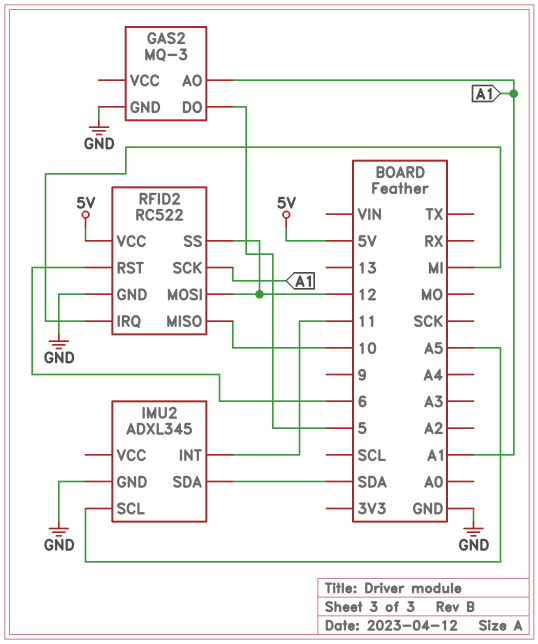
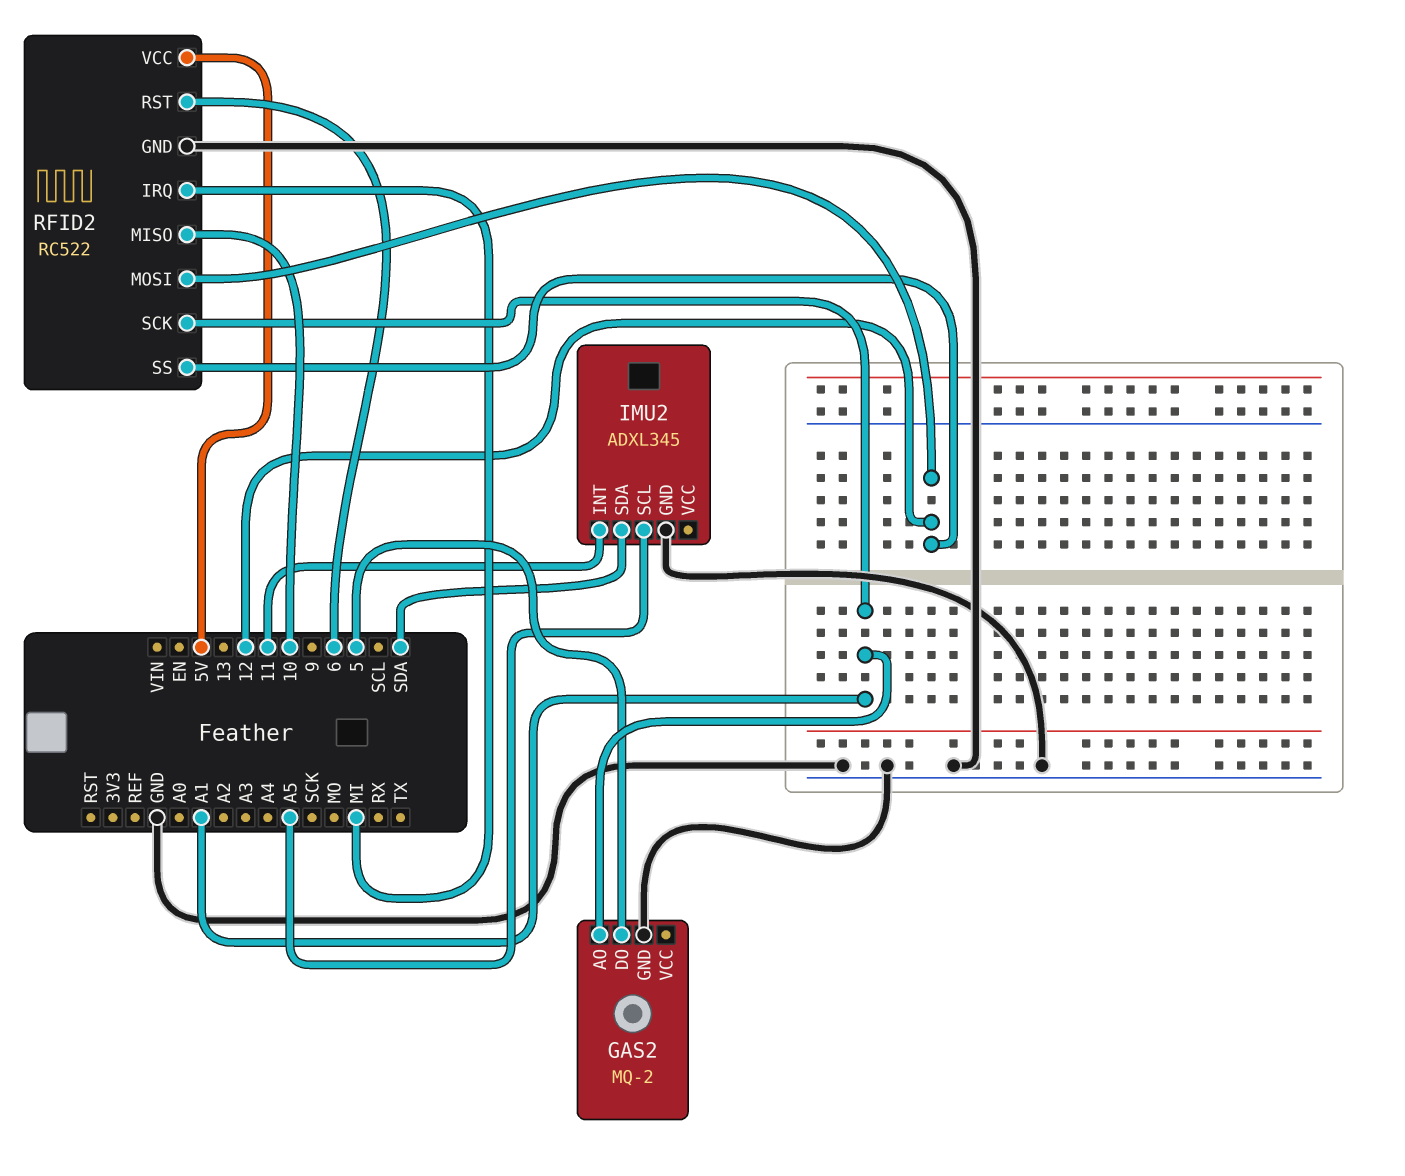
GAS2: MQ-3 -> MQ-2

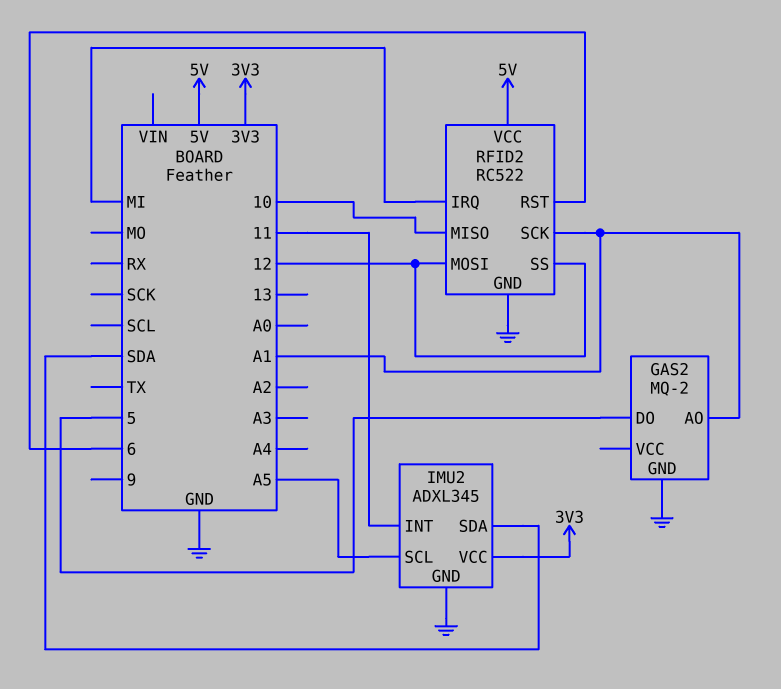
IMU2 pin VCC: none -> 3V3

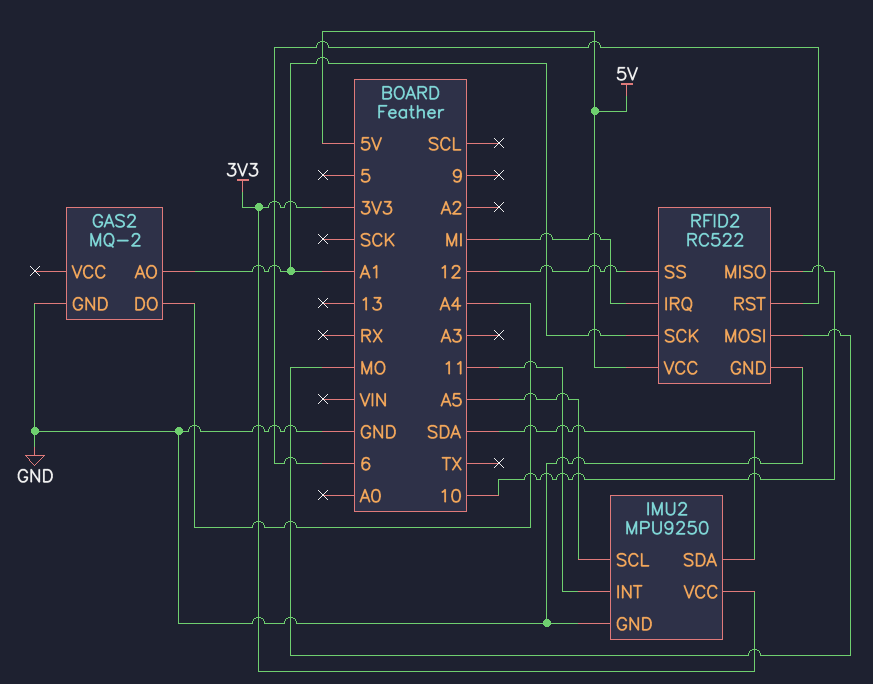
GAS2 pin DO: 5 -> A4
IMU2: ADXL345 -> MPU9250
RFID2 pin MOSI: 12 -> MO

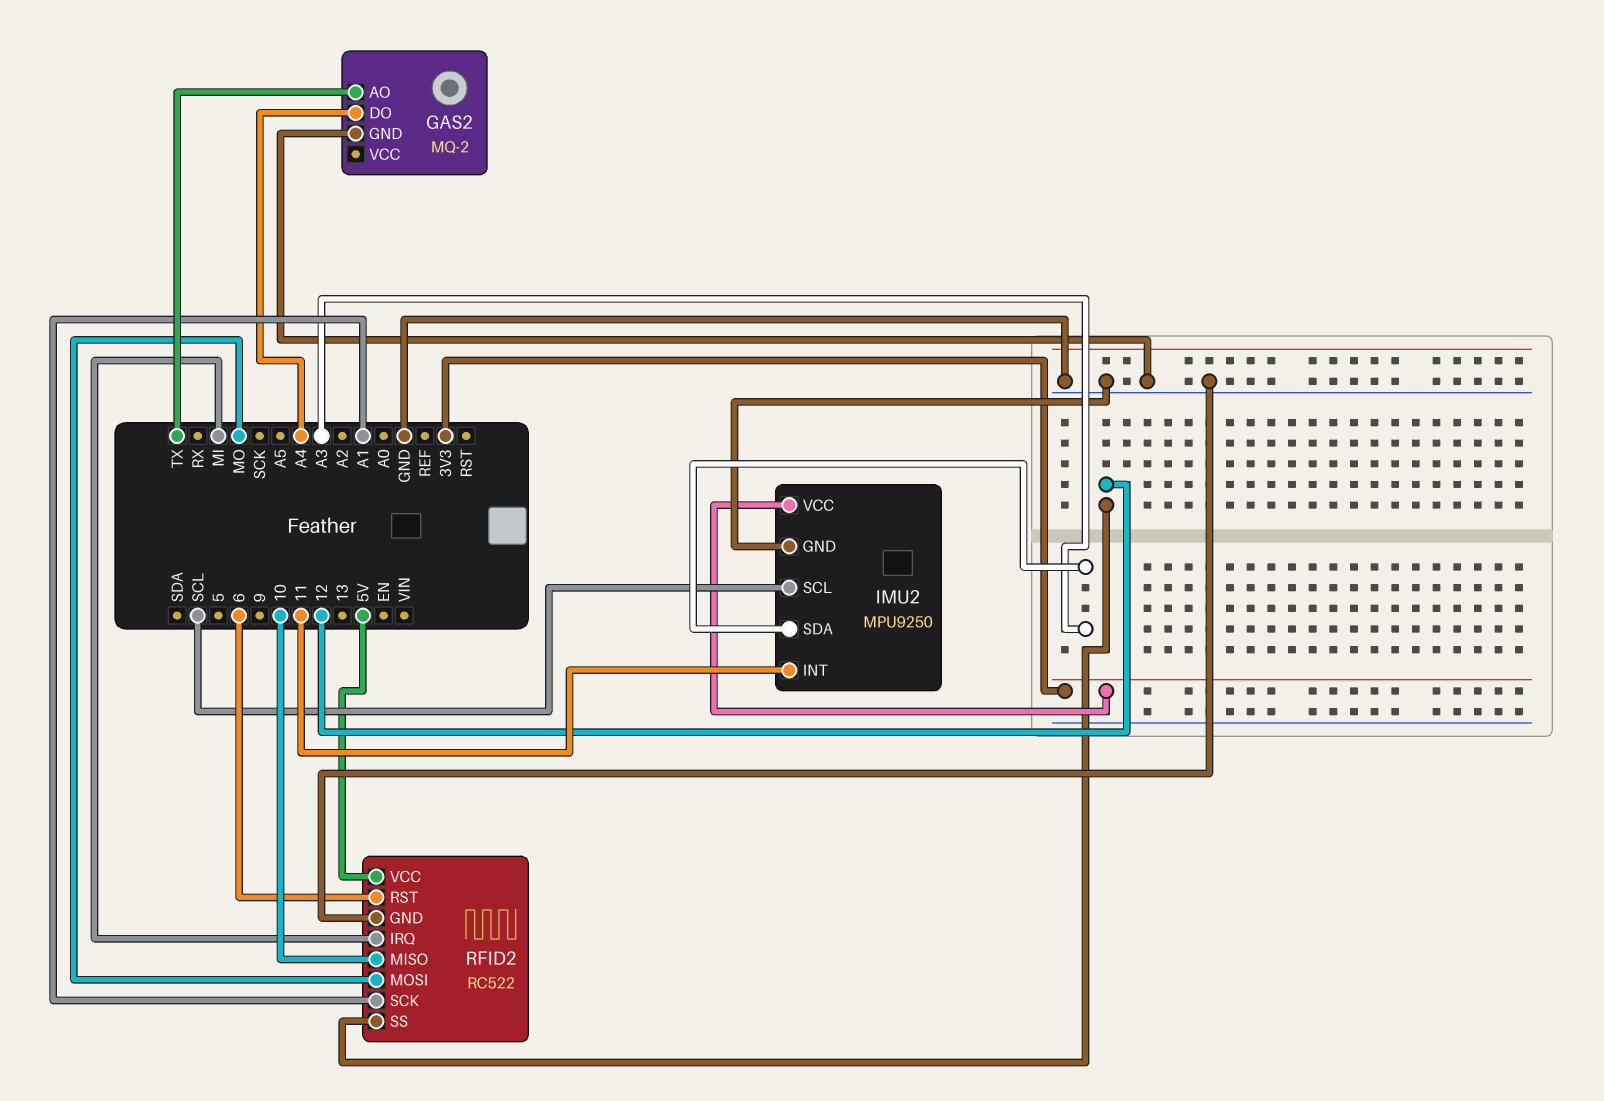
GAS2 pin AO: A1 -> TX
IMU2 pin SCL: A5 -> SCL
IMU2 pin SDA: SDA -> A3

